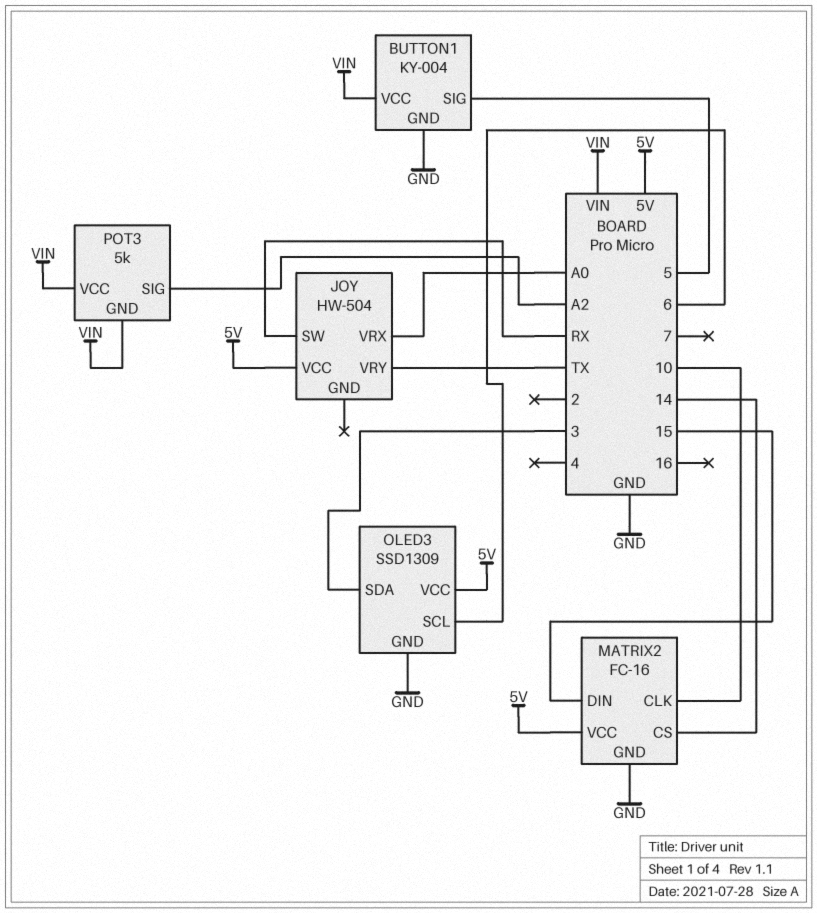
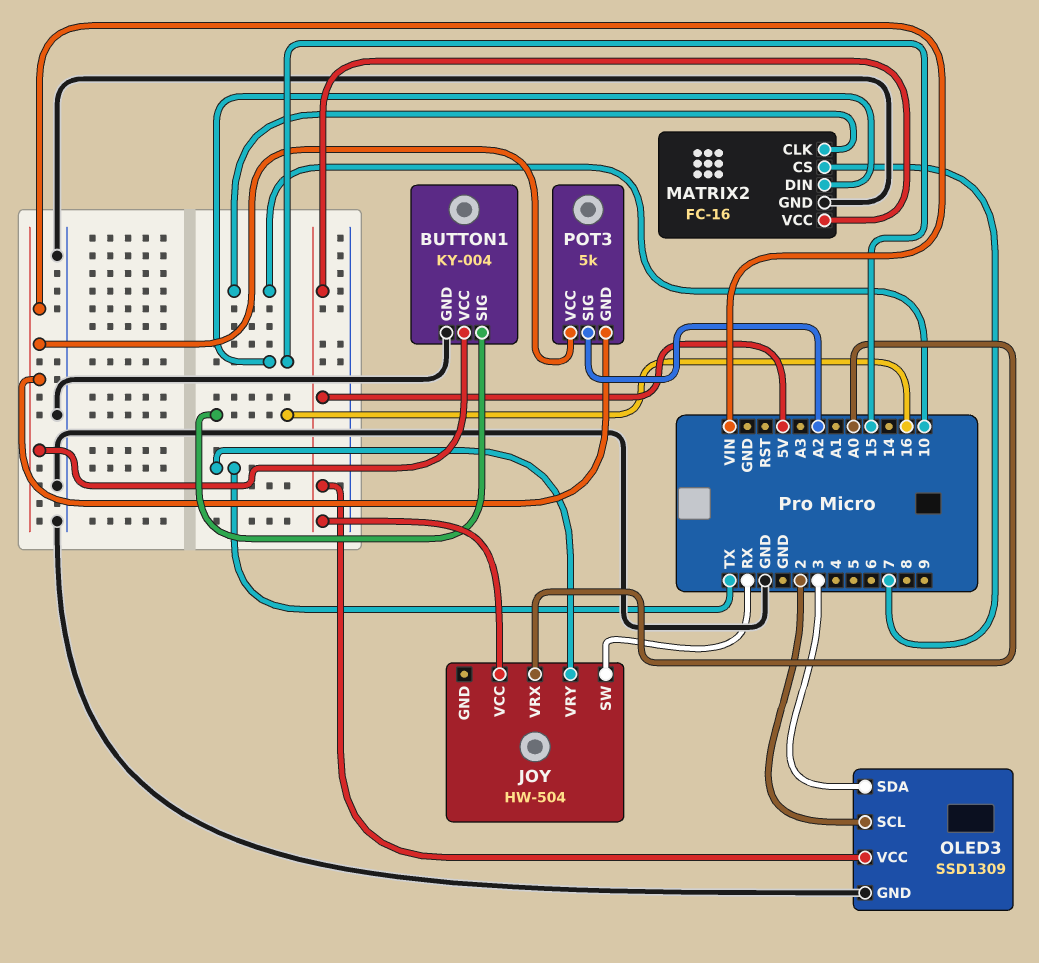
BUTTON1 pin SIG: 5 -> 16
MATRIX2 pin CS: 14 -> 7
OLED3 pin SCL: 6 -> 2

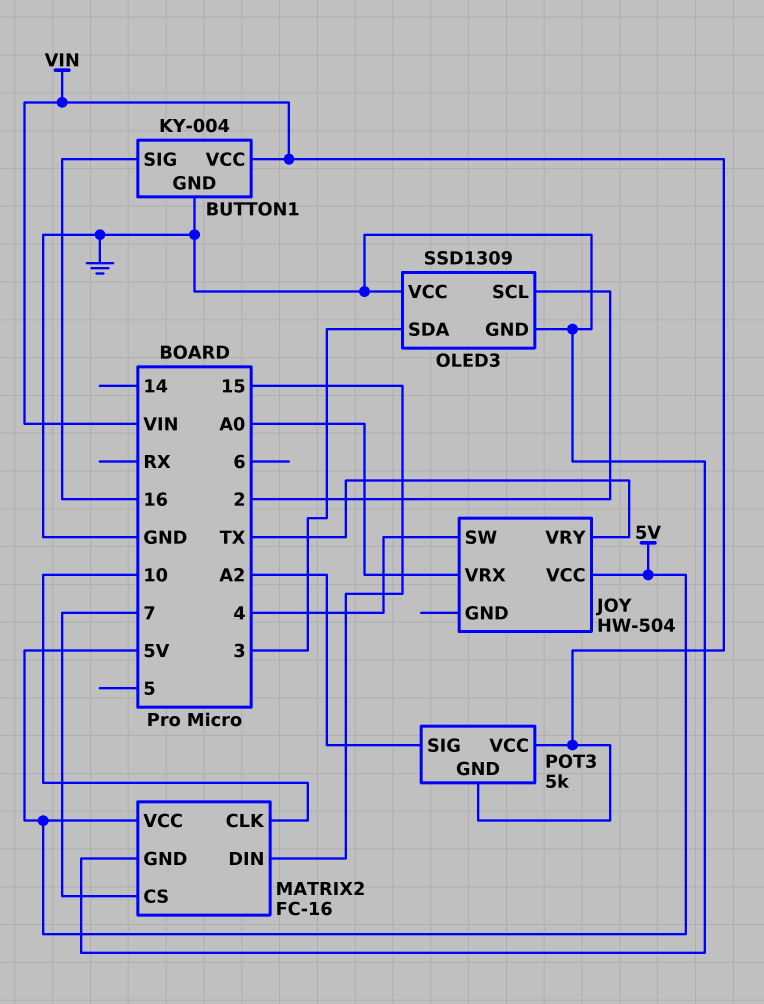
JOY pin SW: RX -> 4
OLED3 pin VCC: 5V -> GND

